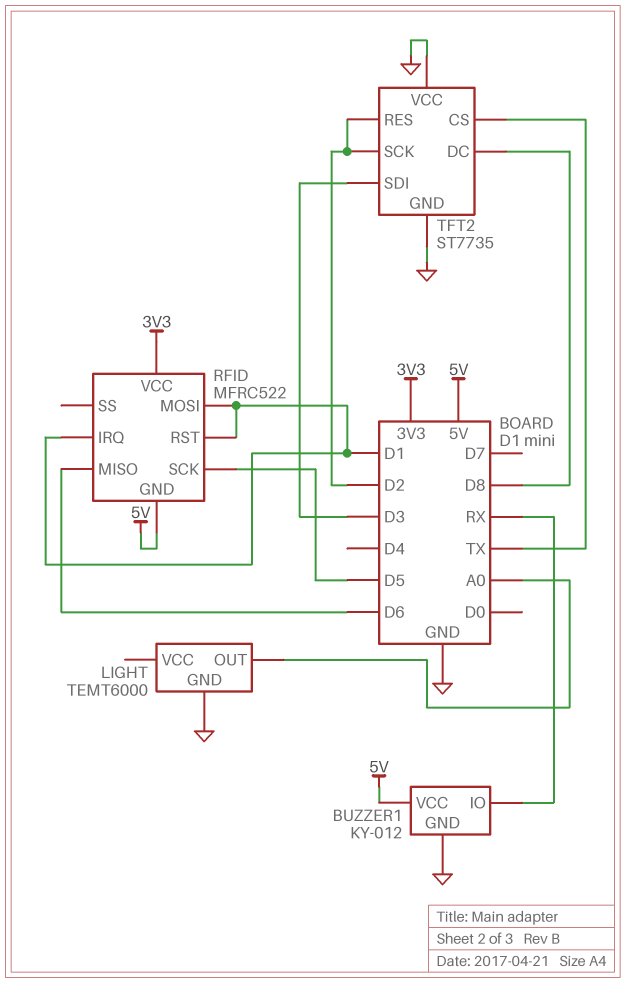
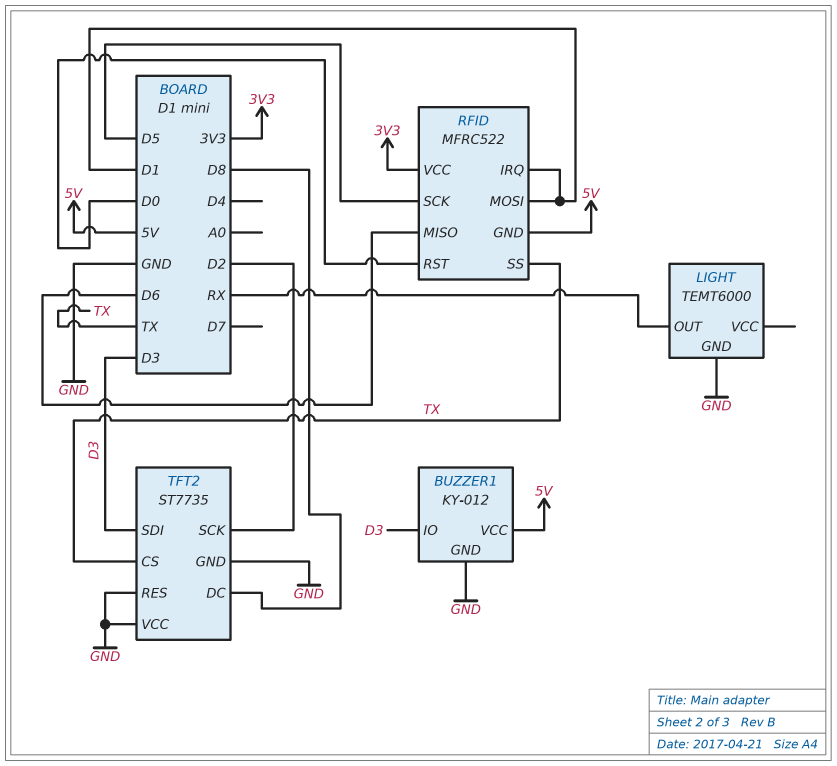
BUZZER1 pin IO: RX -> D3
LIGHT pin OUT: A0 -> RX
RFID pin RST: D1 -> D0
RFID pin SS: none -> TX
TFT2 pin RES: D2 -> GND

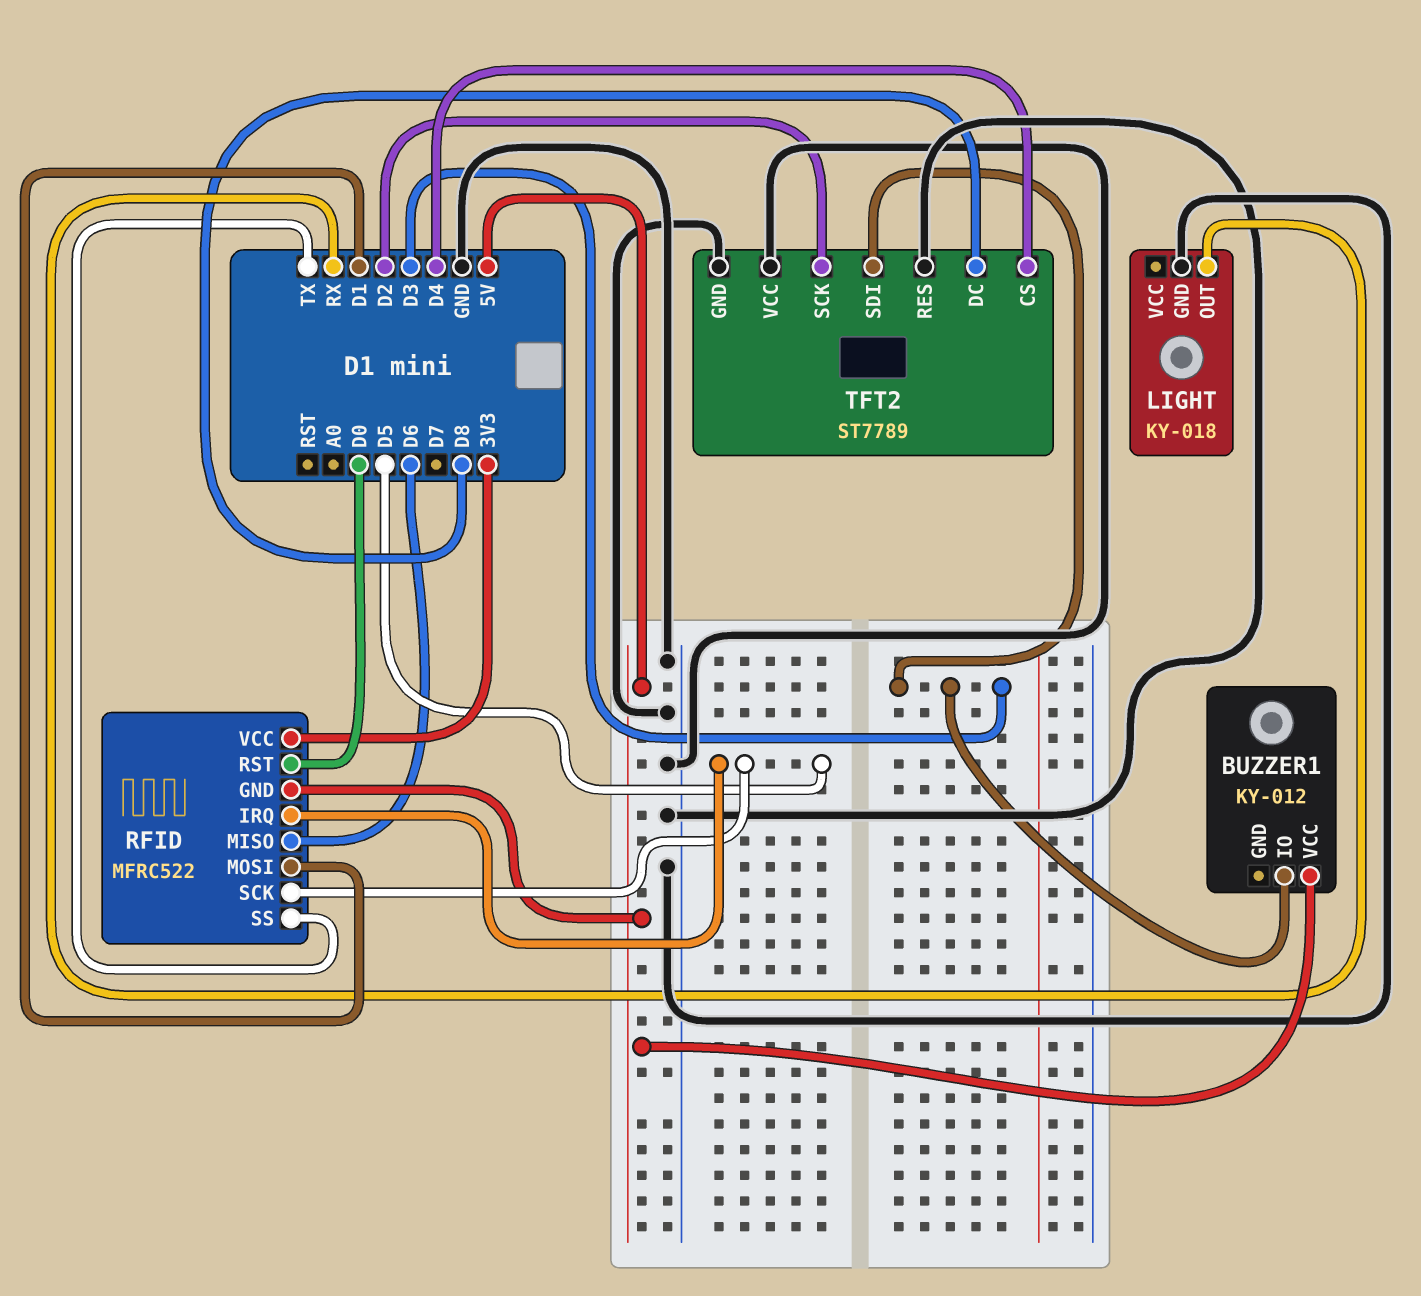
BUZZER1 pin GND: GND -> none
LIGHT: TEMT6000 -> KY-018
RFID pin IRQ: D1 -> D5
TFT2: ST7735 -> ST7789
TFT2 pin CS: TX -> D4

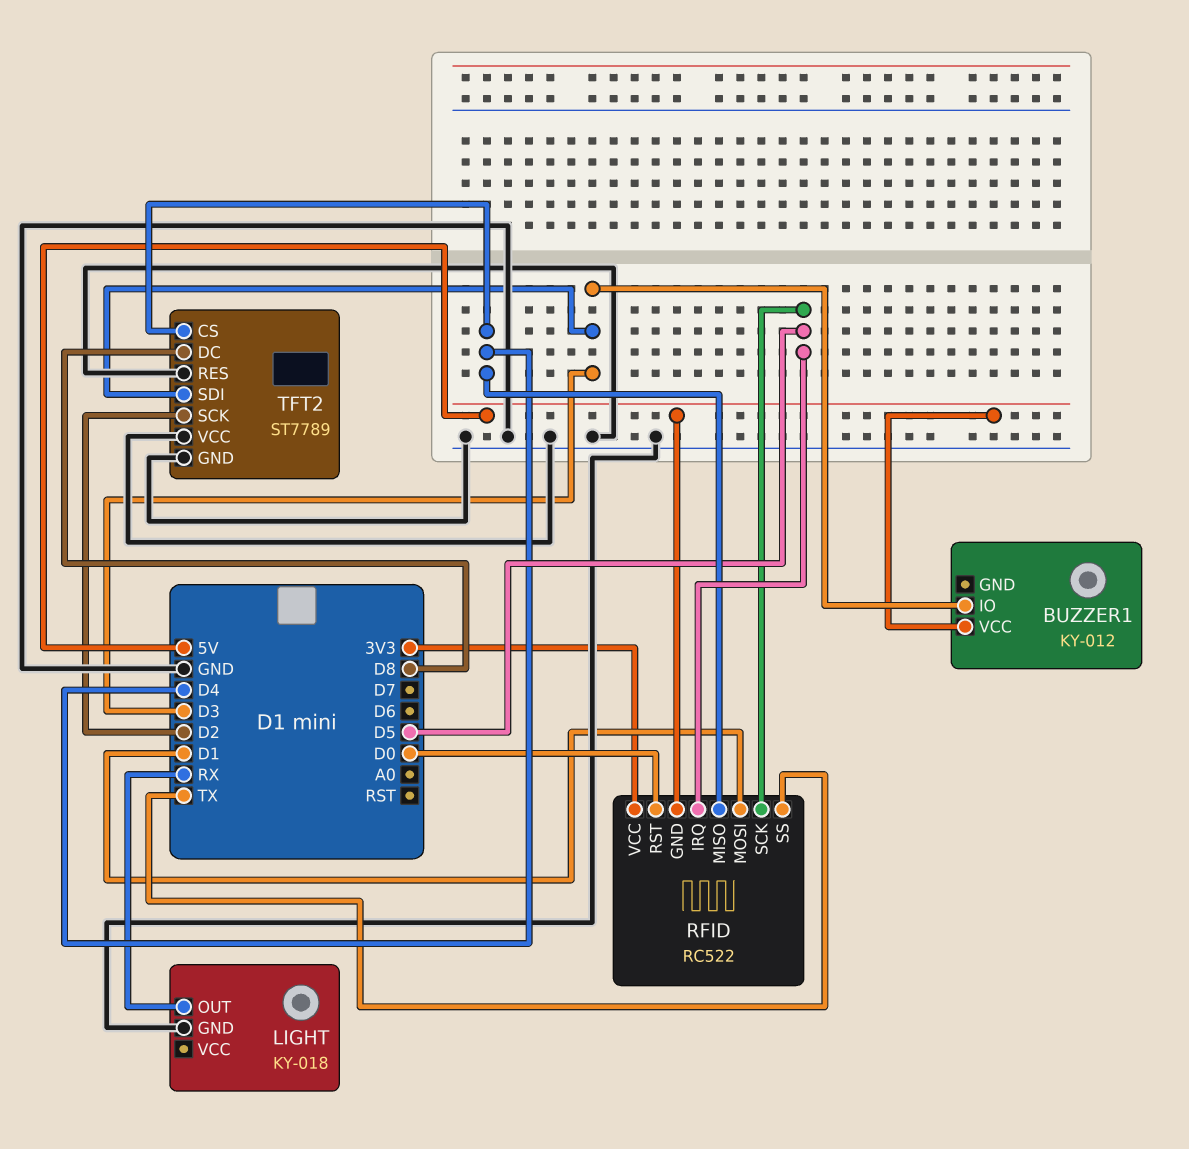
RFID: MFRC522 -> RC522
RFID pin MISO: D6 -> D4

